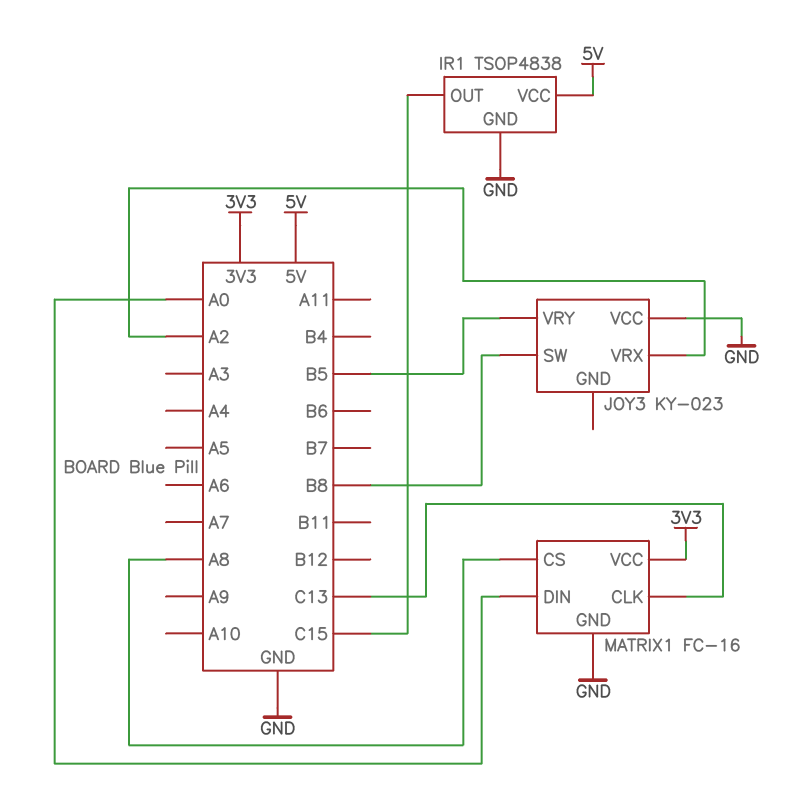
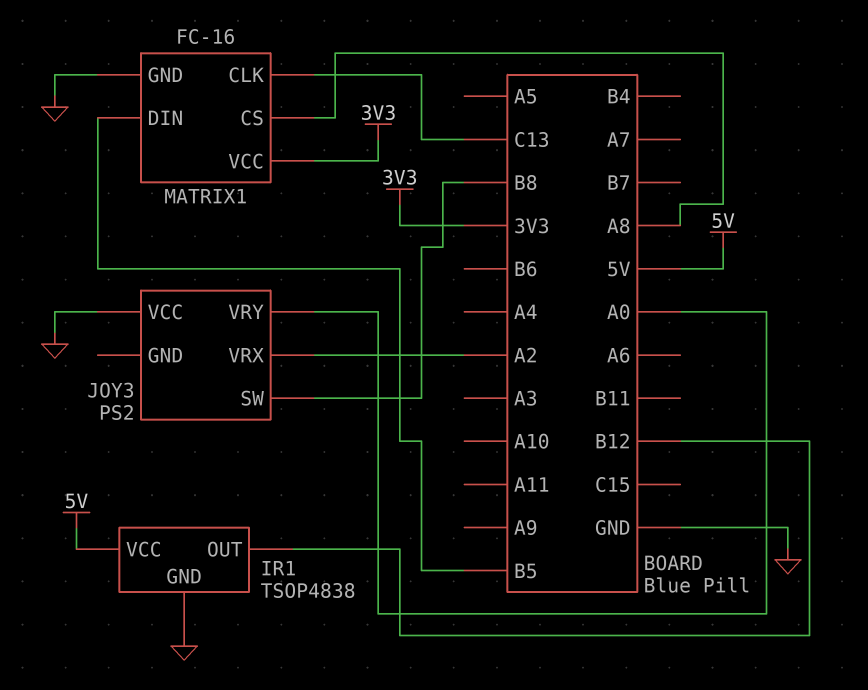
IR1 pin OUT: C15 -> B12
JOY3: KY-023 -> PS2
JOY3 pin VRY: B5 -> A0
MATRIX1 pin DIN: A0 -> B5

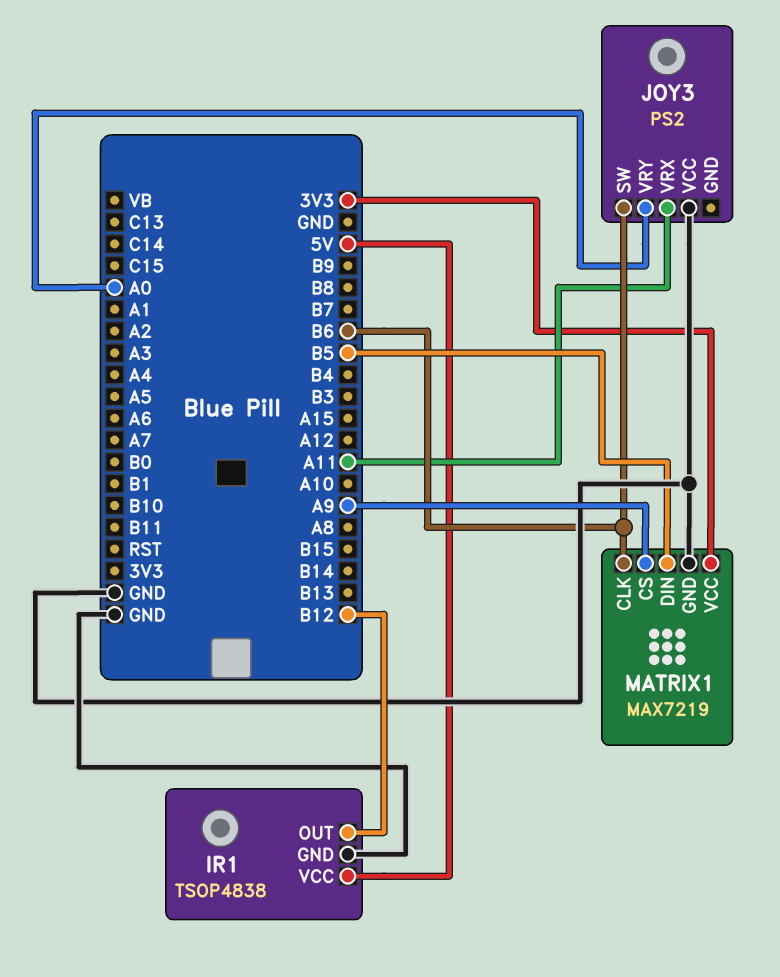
JOY3 pin SW: B8 -> B6
JOY3 pin VRX: A2 -> A11
MATRIX1: FC-16 -> MAX7219
MATRIX1 pin CLK: C13 -> B6
MATRIX1 pin CS: A8 -> A9

